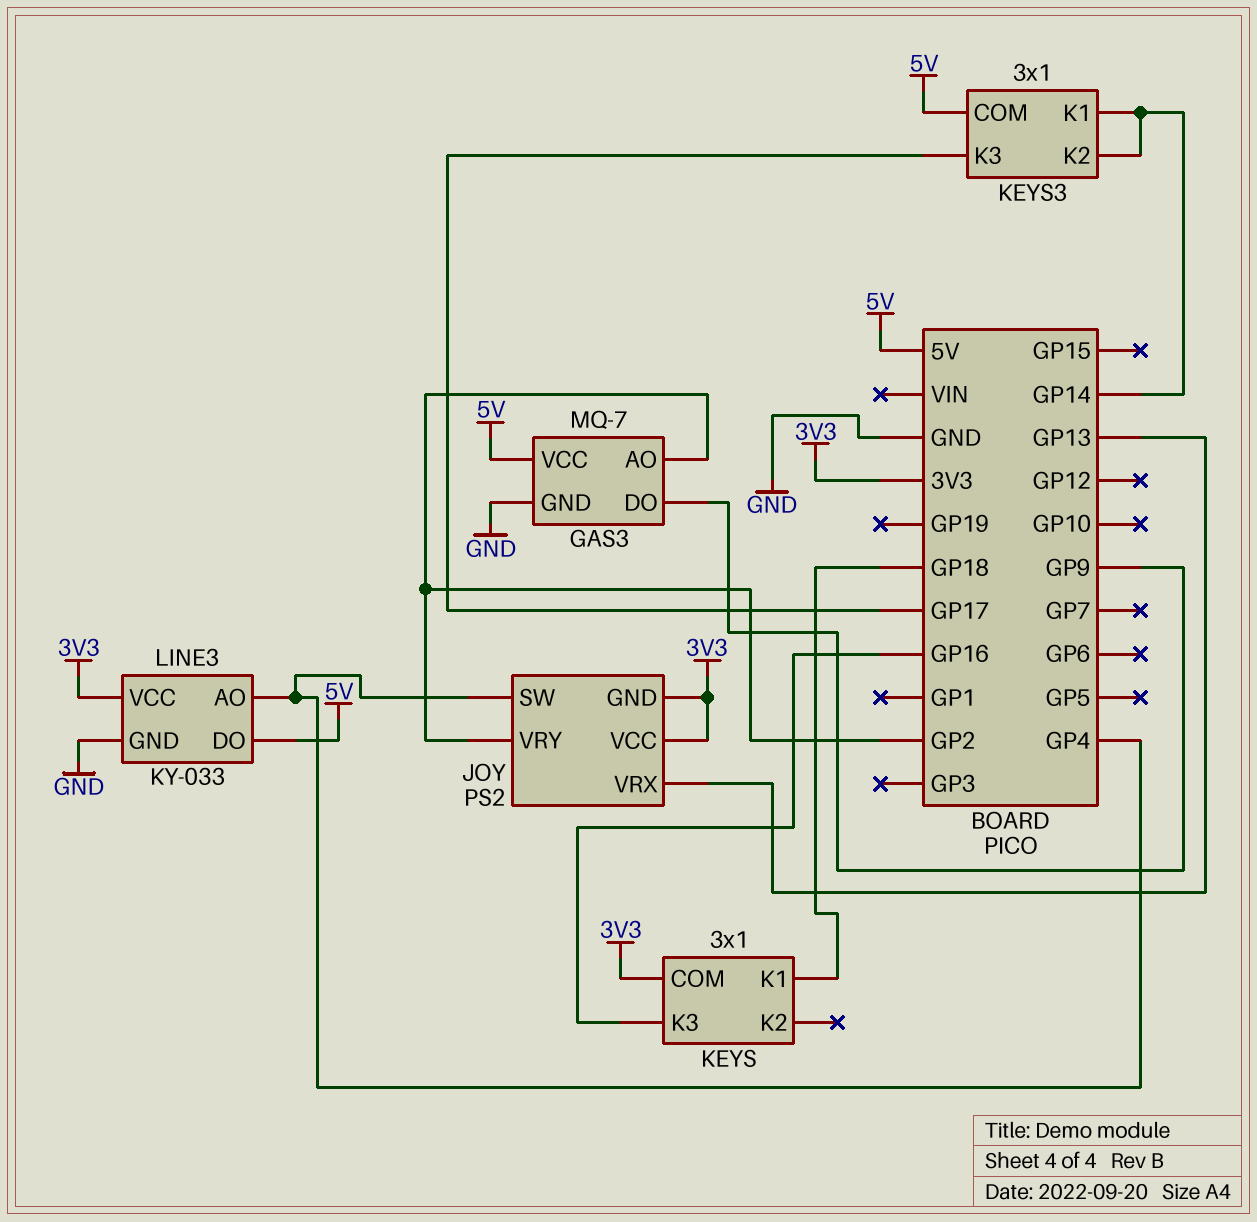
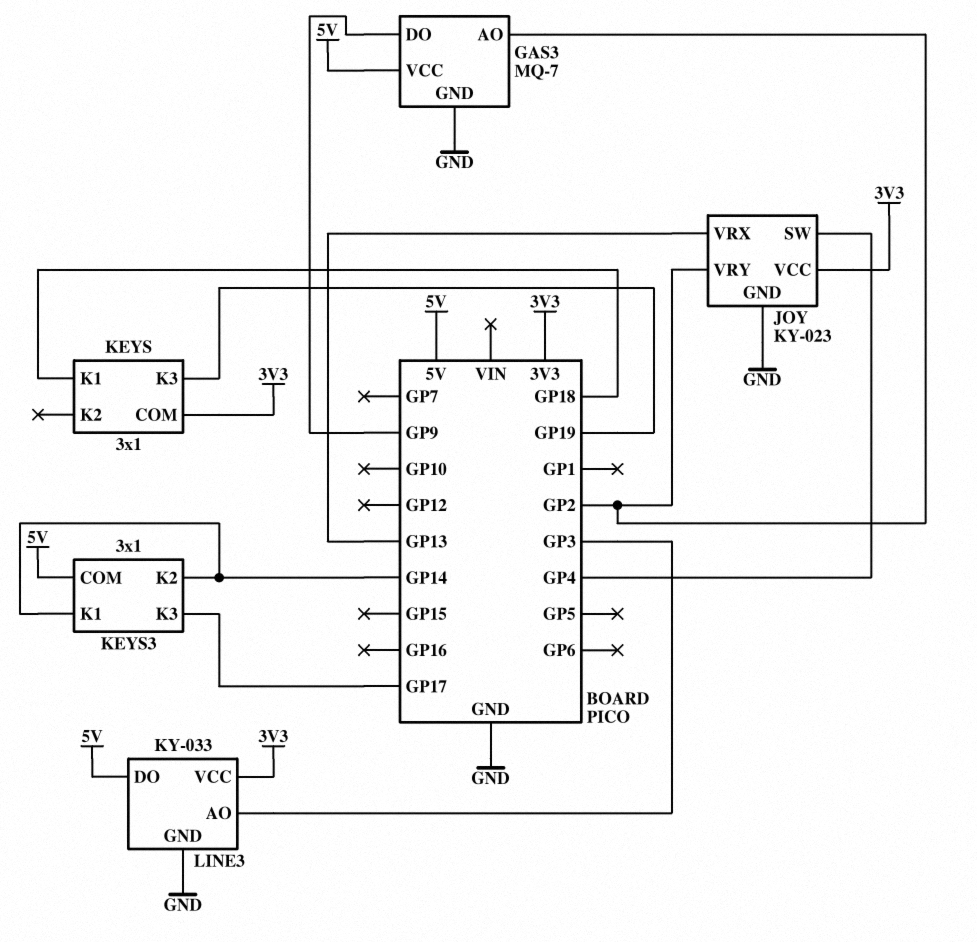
JOY: PS2 -> KY-023
JOY pin GND: 3V3 -> GND
KEYS pin K3: GP16 -> GP19
LINE3 pin AO: GP4 -> GP3

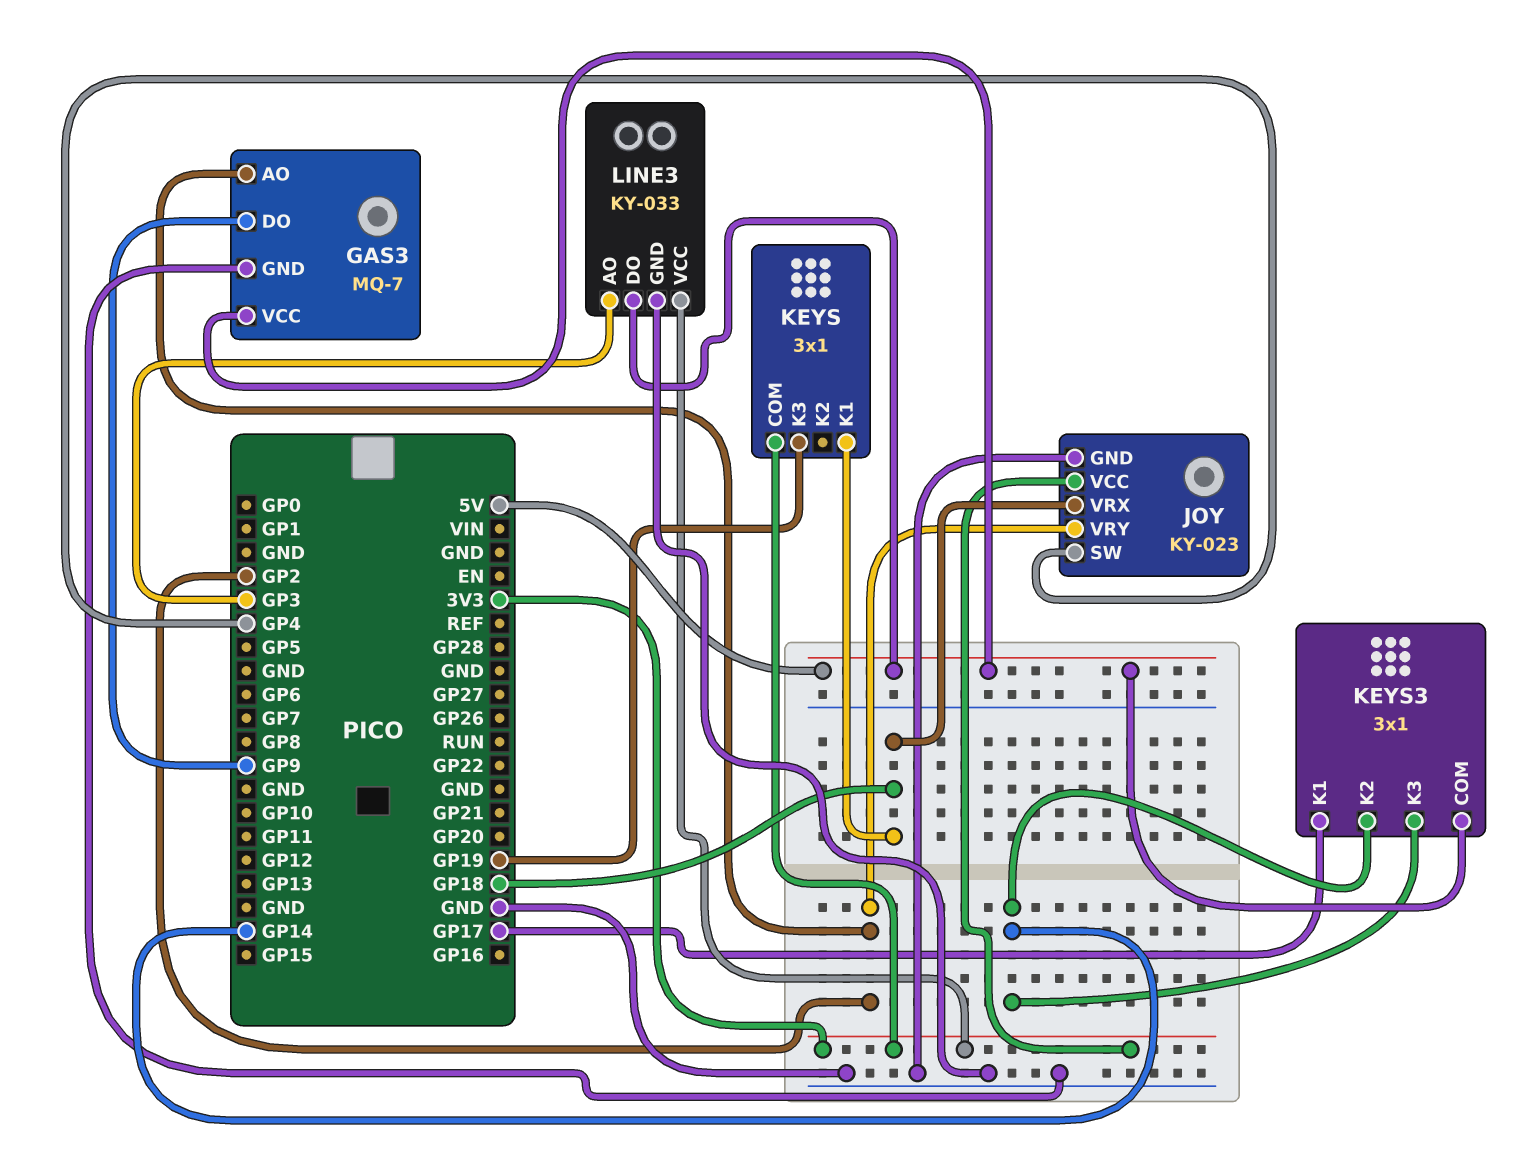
JOY pin VRX: GP13 -> GP18
KEYS3 pin K1: GP14 -> GP17
KEYS3 pin K3: GP17 -> GP14

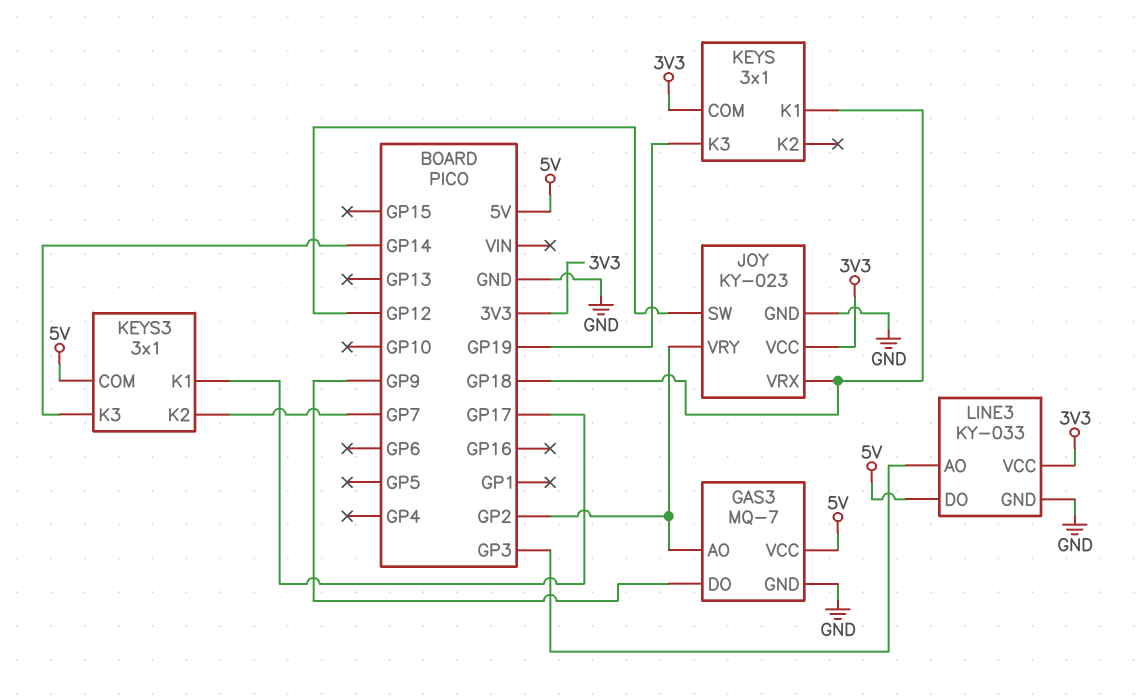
JOY pin SW: GP4 -> GP12
KEYS3 pin K2: GP14 -> GP7

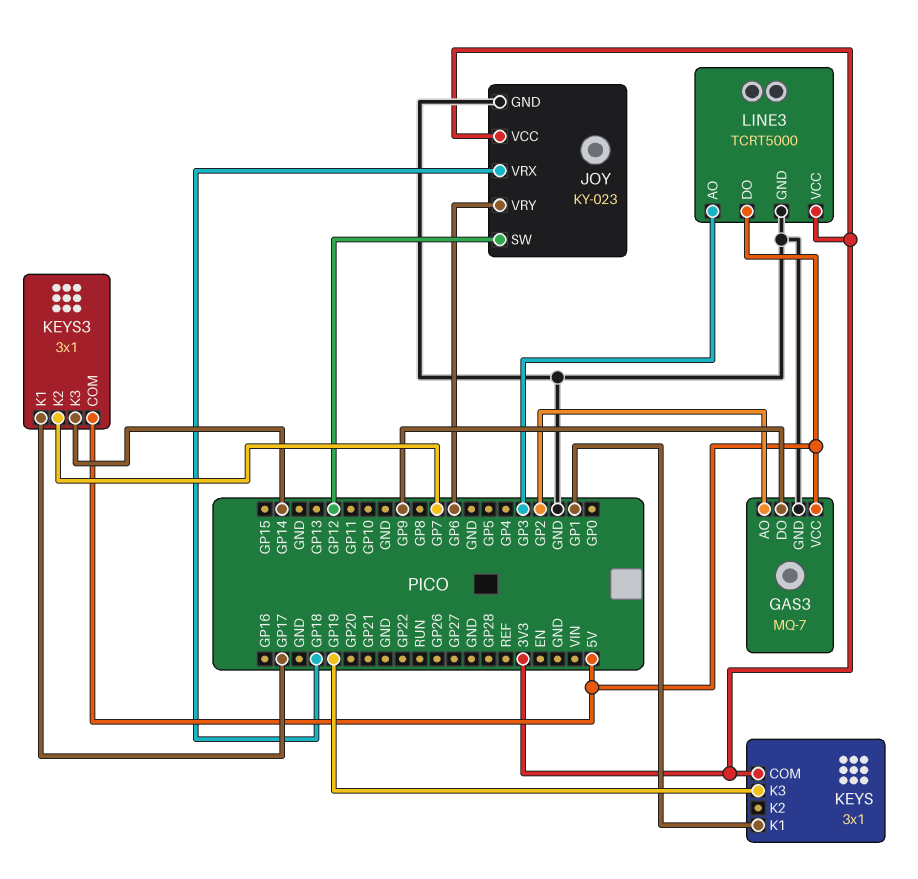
JOY pin VRY: GP2 -> GP6
KEYS pin K1: GP18 -> GP1
LINE3: KY-033 -> TCRT5000

